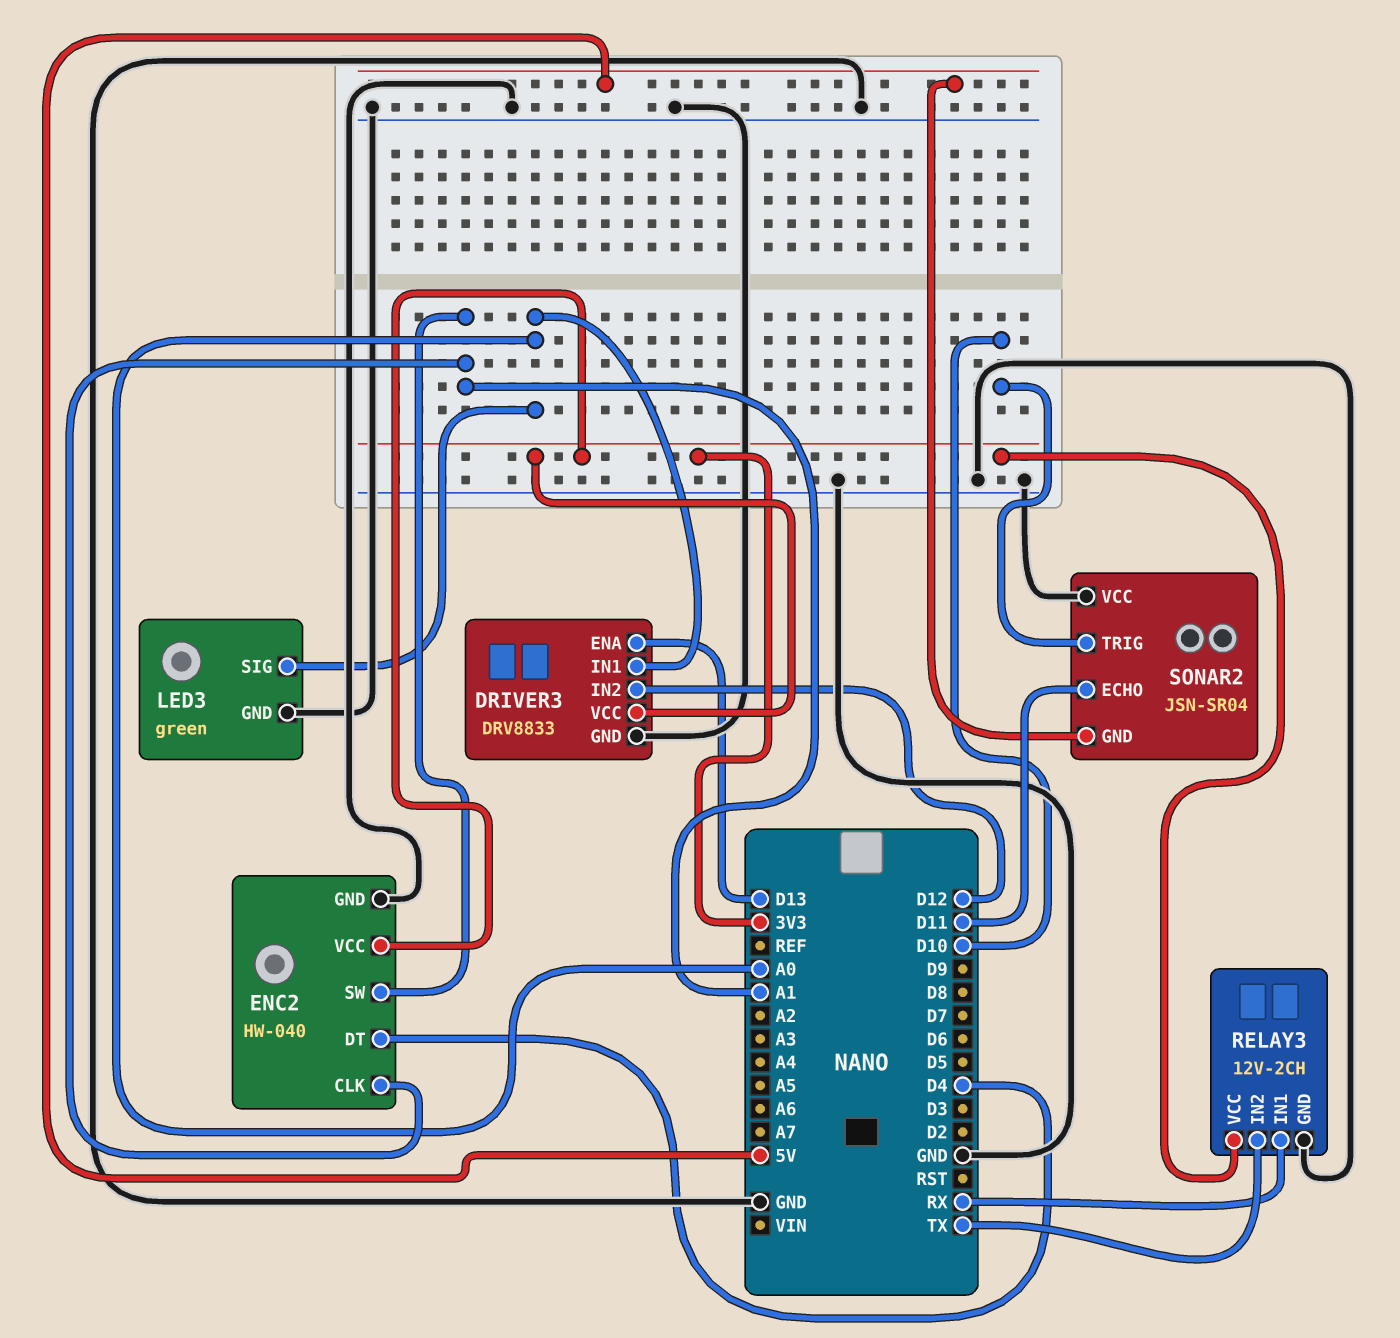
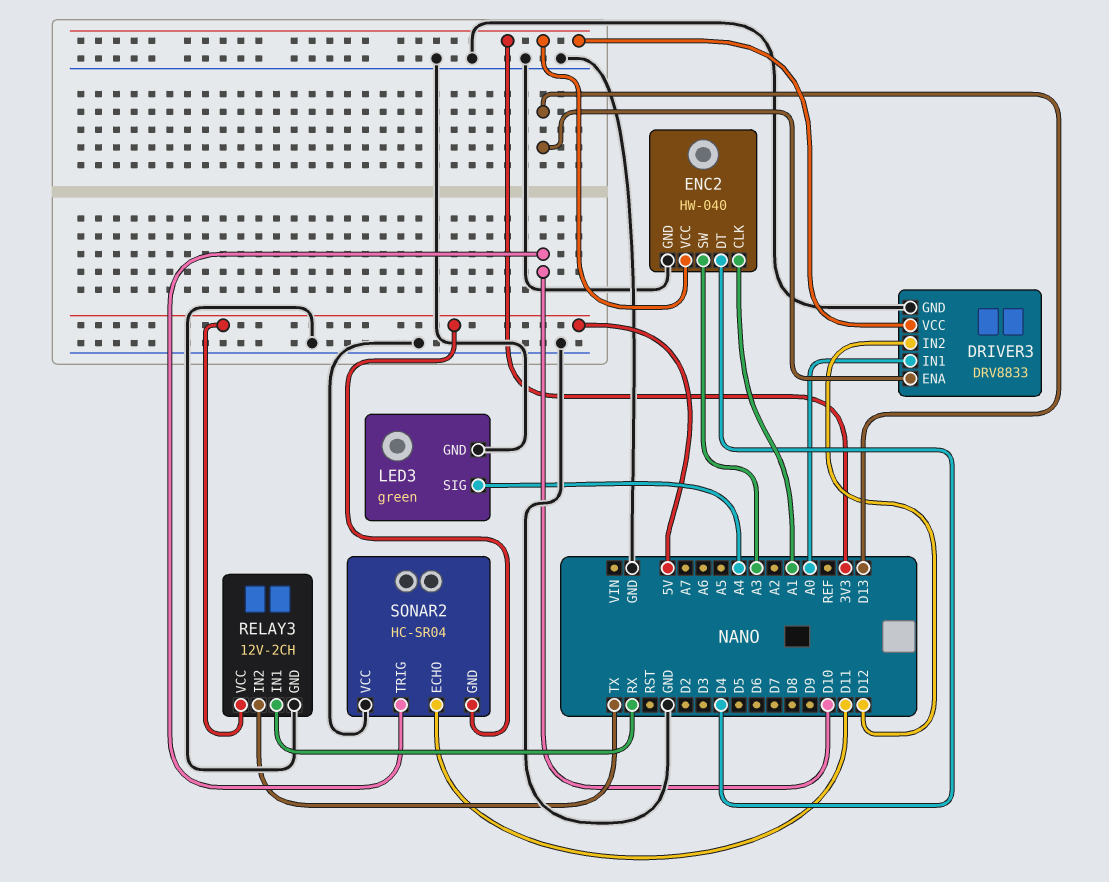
ENC2 pin SW: A1 -> A3
LED3 pin SIG: A0 -> A4
RELAY3 pin VCC: 3V3 -> 5V
SONAR2: JSN-SR04 -> HC-SR04

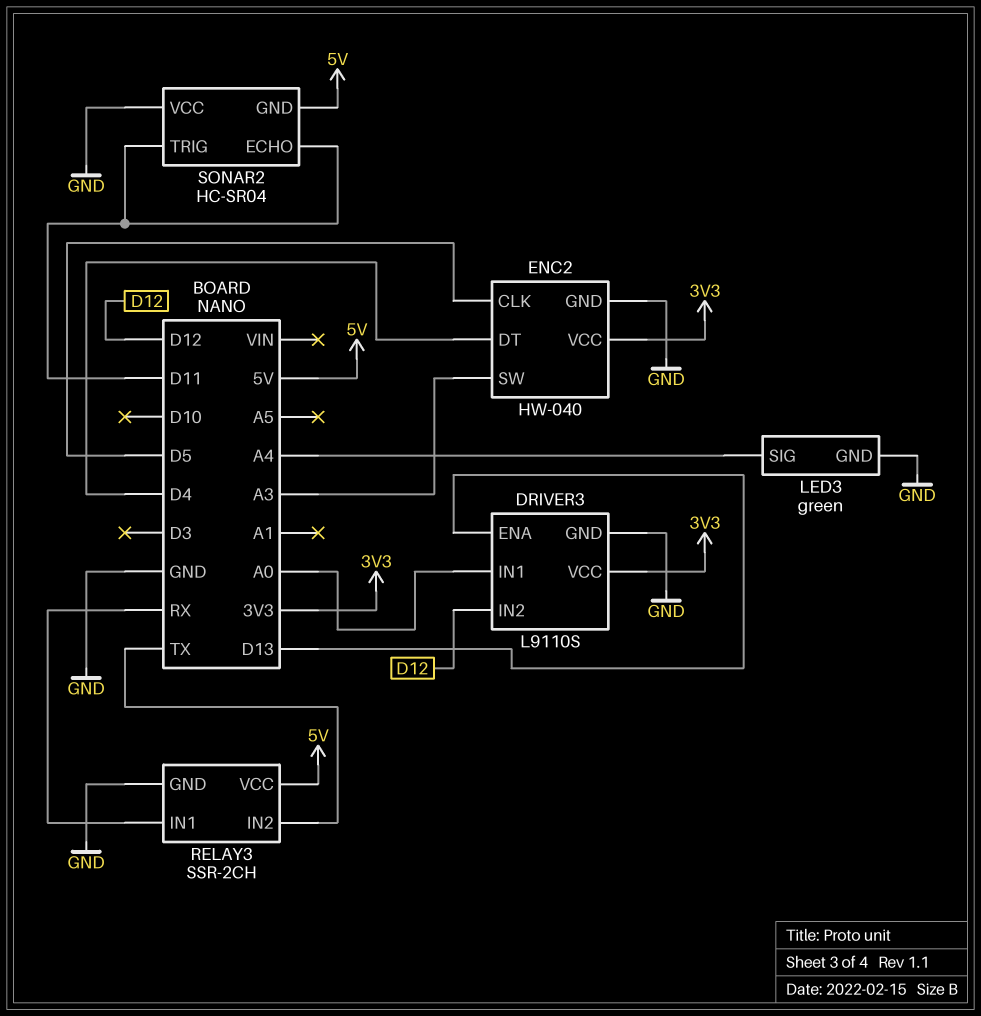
DRIVER3: DRV8833 -> L9110S
ENC2 pin CLK: A1 -> D5
RELAY3: 12V-2CH -> SSR-2CH
SONAR2 pin TRIG: D10 -> D11

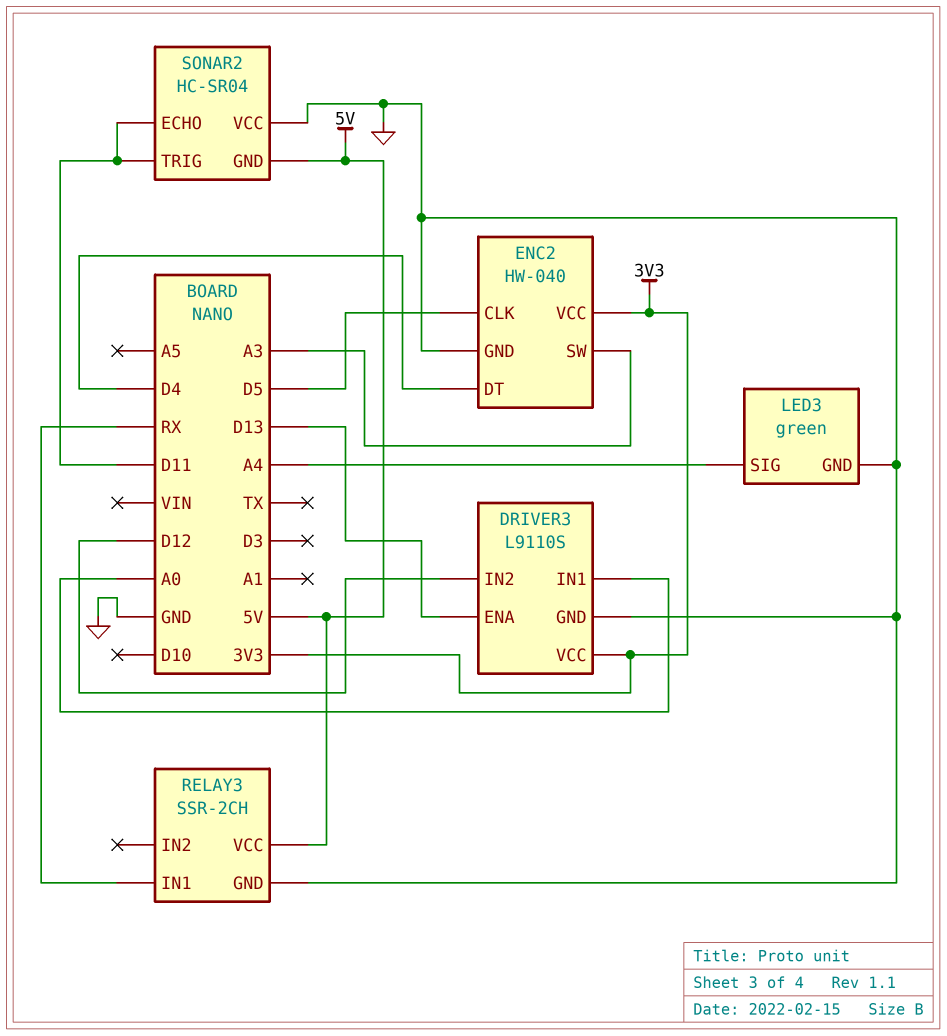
RELAY3 pin IN2: TX -> none

